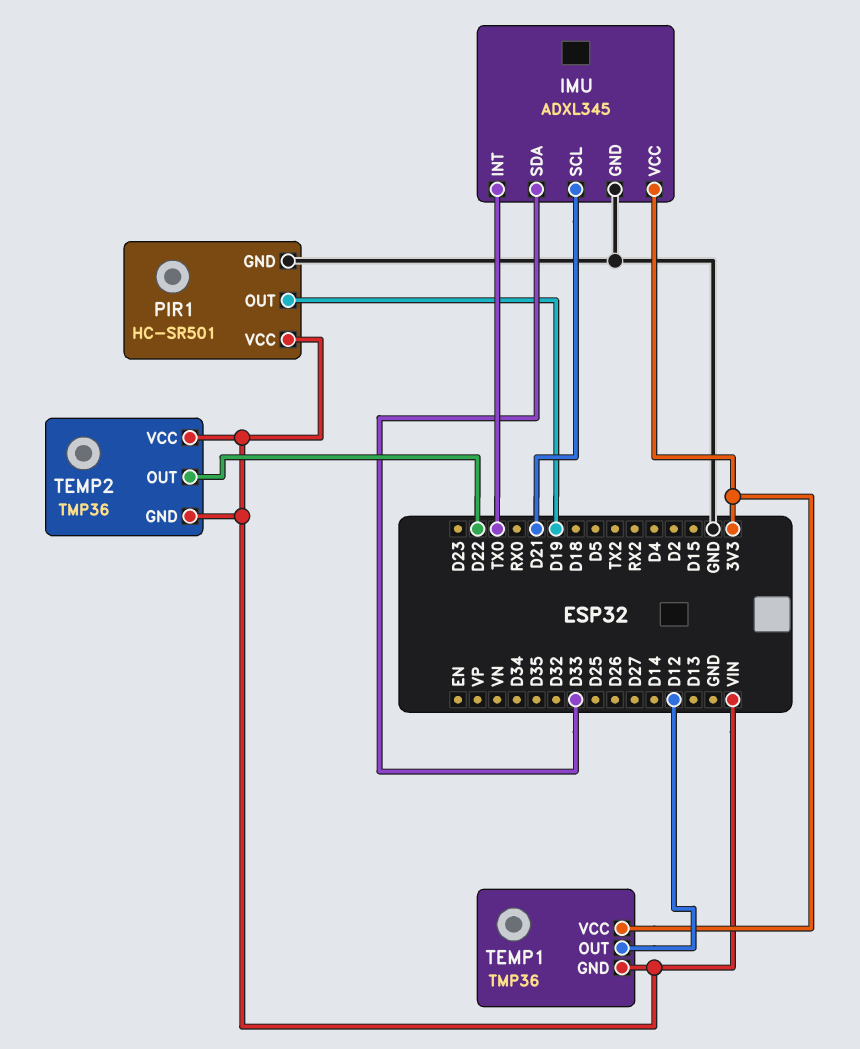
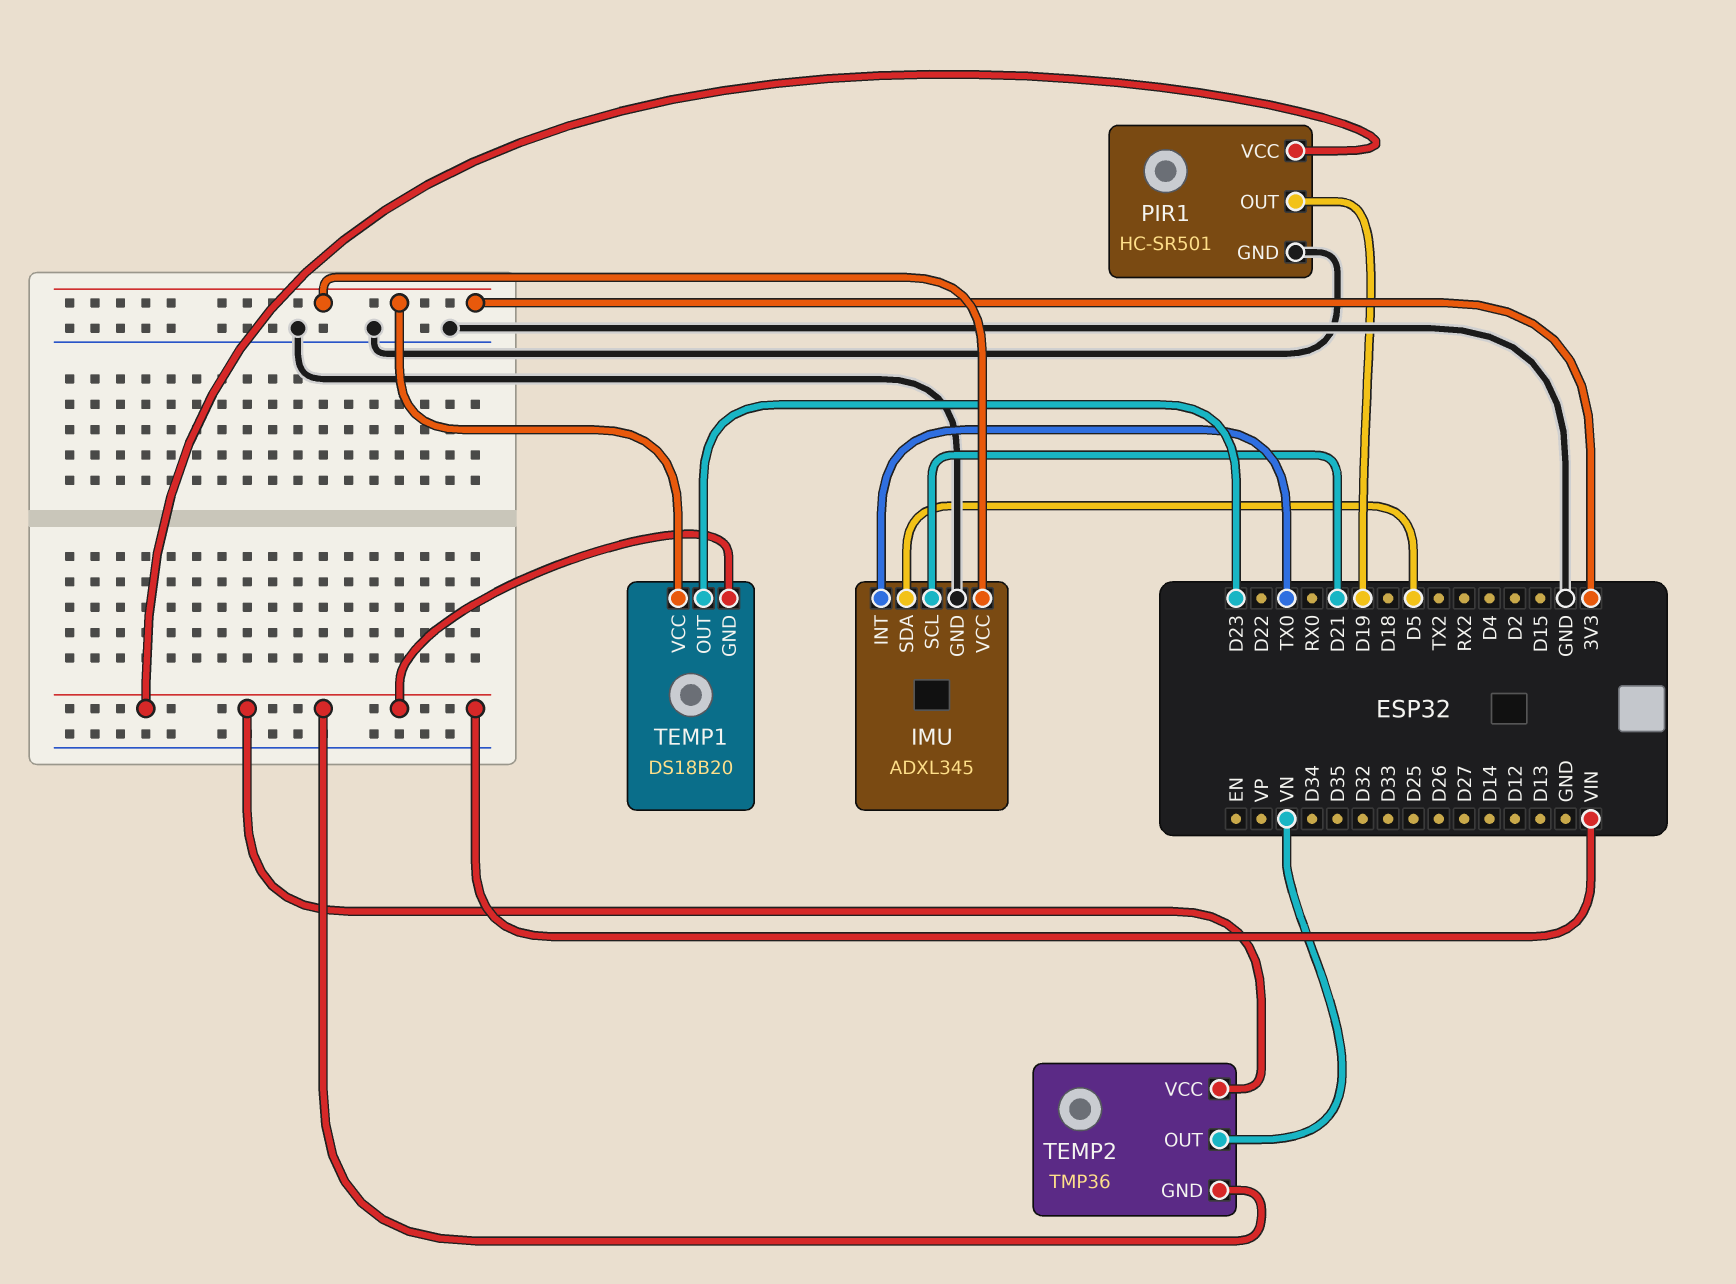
IMU pin SDA: D33 -> D5
TEMP1: TMP36 -> DS18B20
TEMP1 pin OUT: D12 -> D23
TEMP2 pin OUT: D22 -> VN

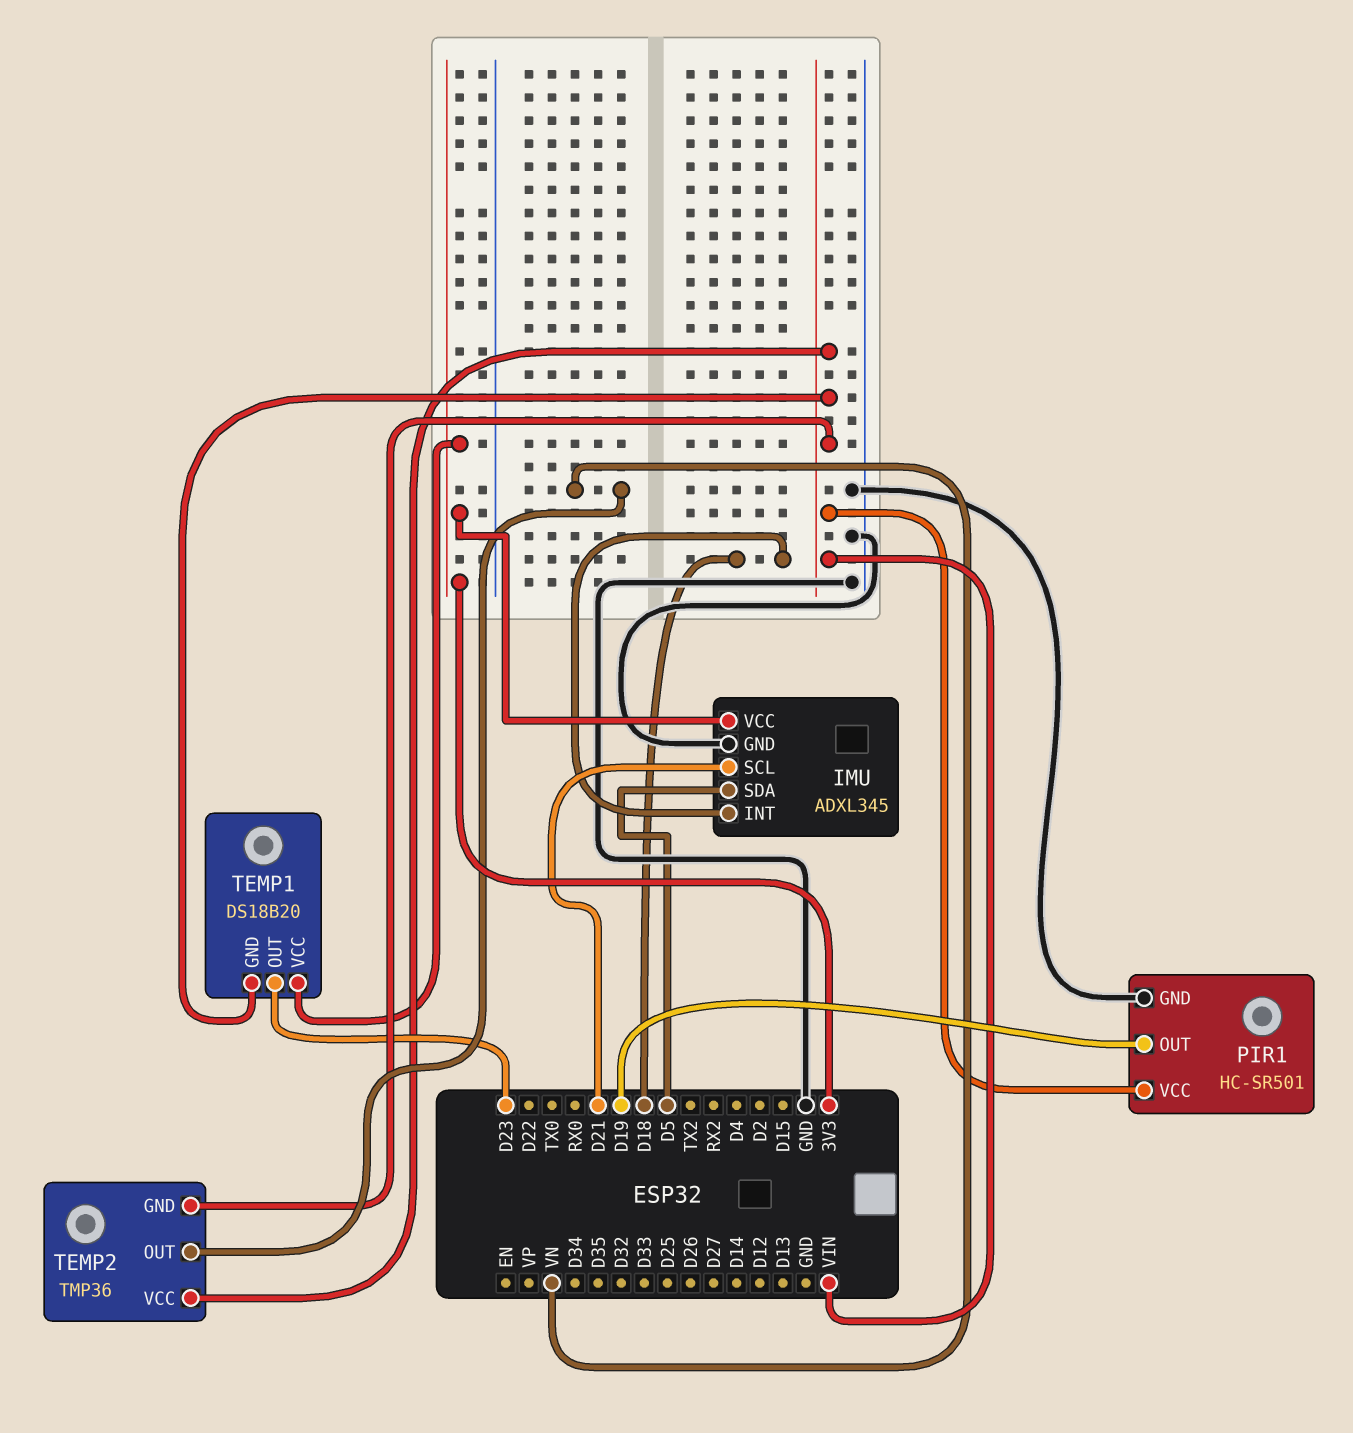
IMU pin INT: TX0 -> D18

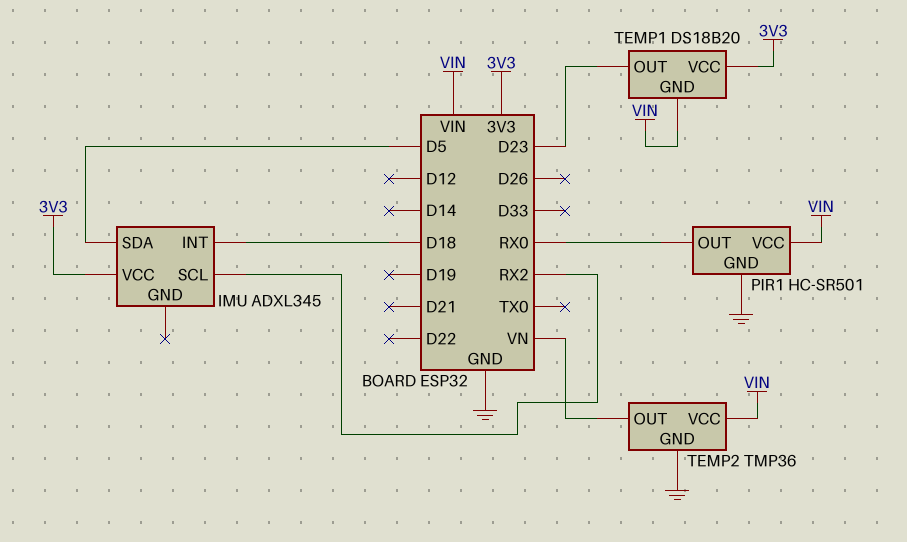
IMU pin GND: GND -> none
IMU pin SCL: D21 -> RX2
PIR1 pin OUT: D19 -> RX0
TEMP2 pin GND: VIN -> GND

